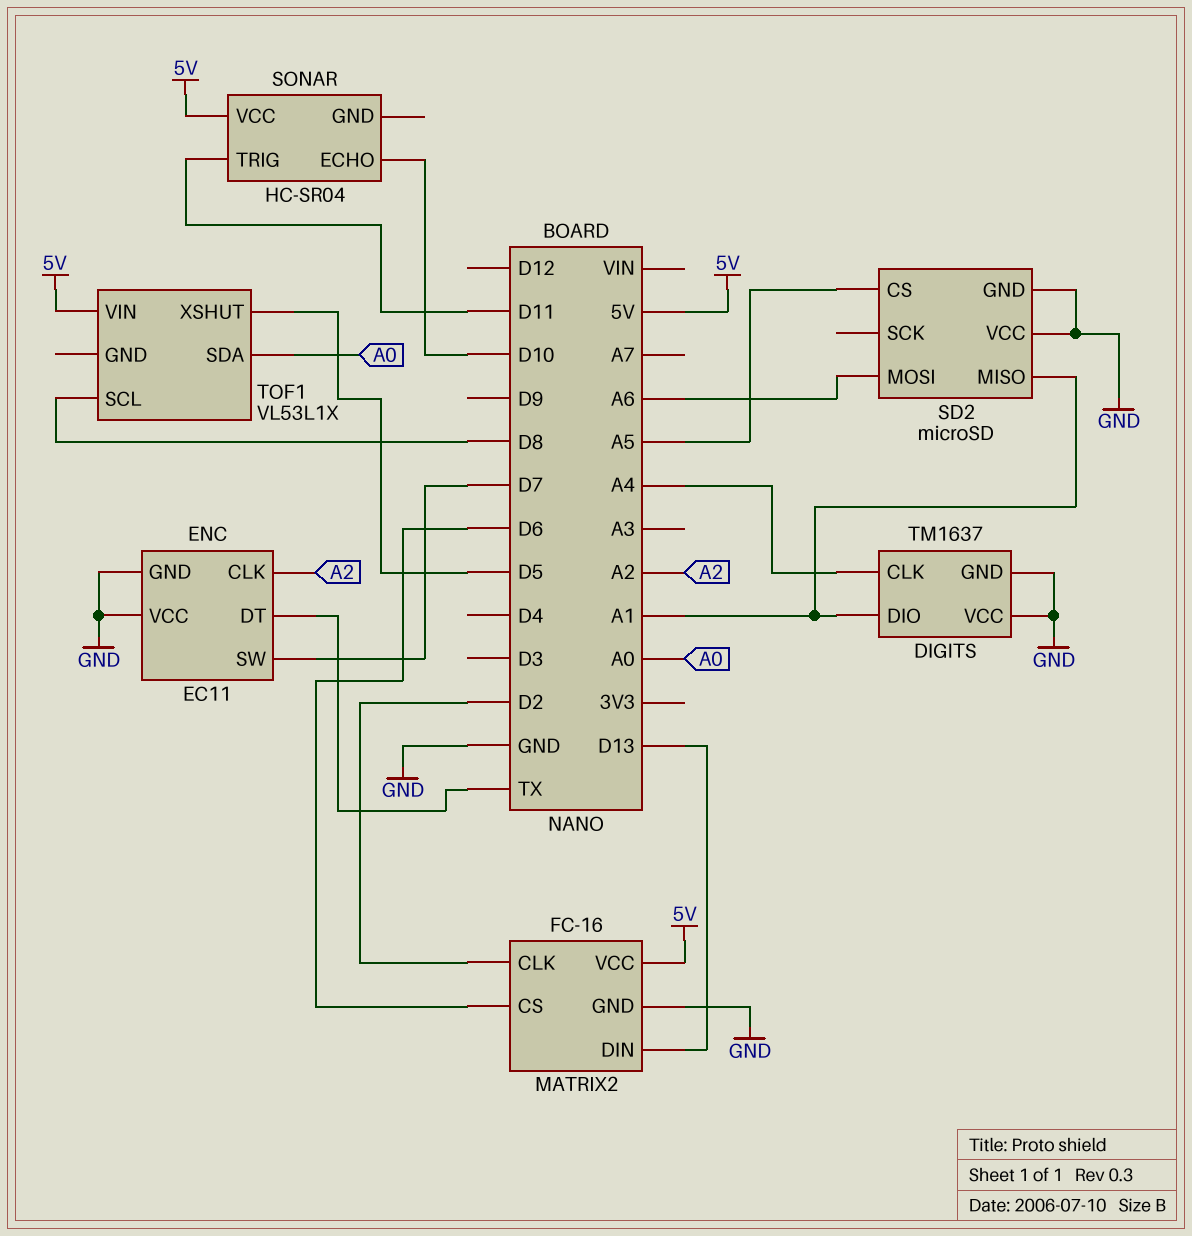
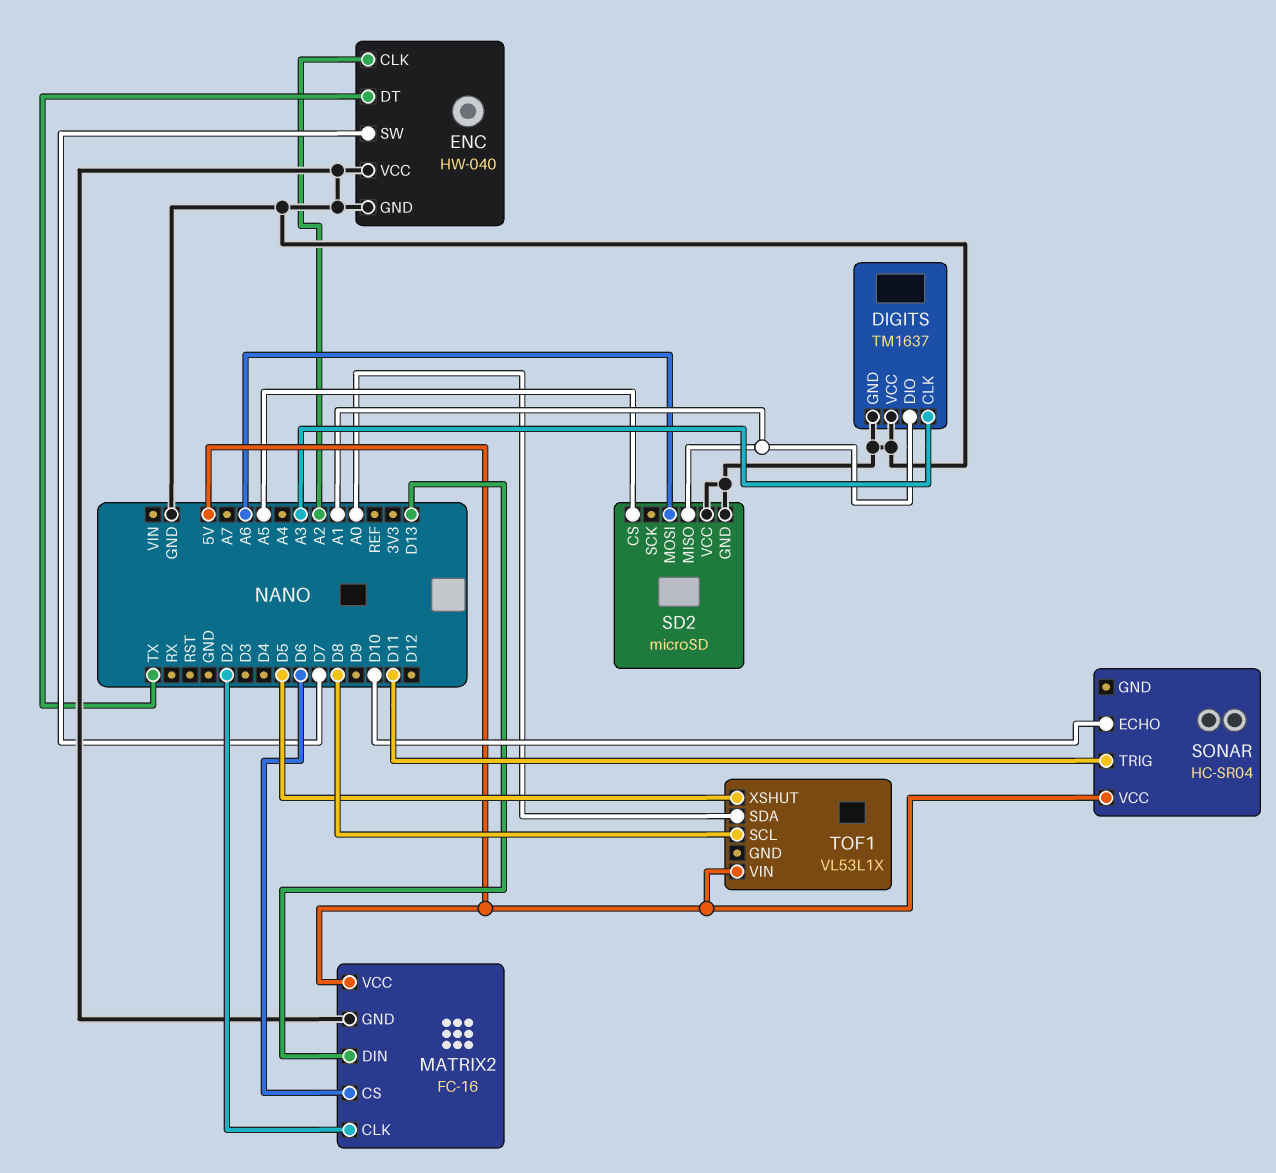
DIGITS pin CLK: A4 -> A3
ENC: EC11 -> HW-040

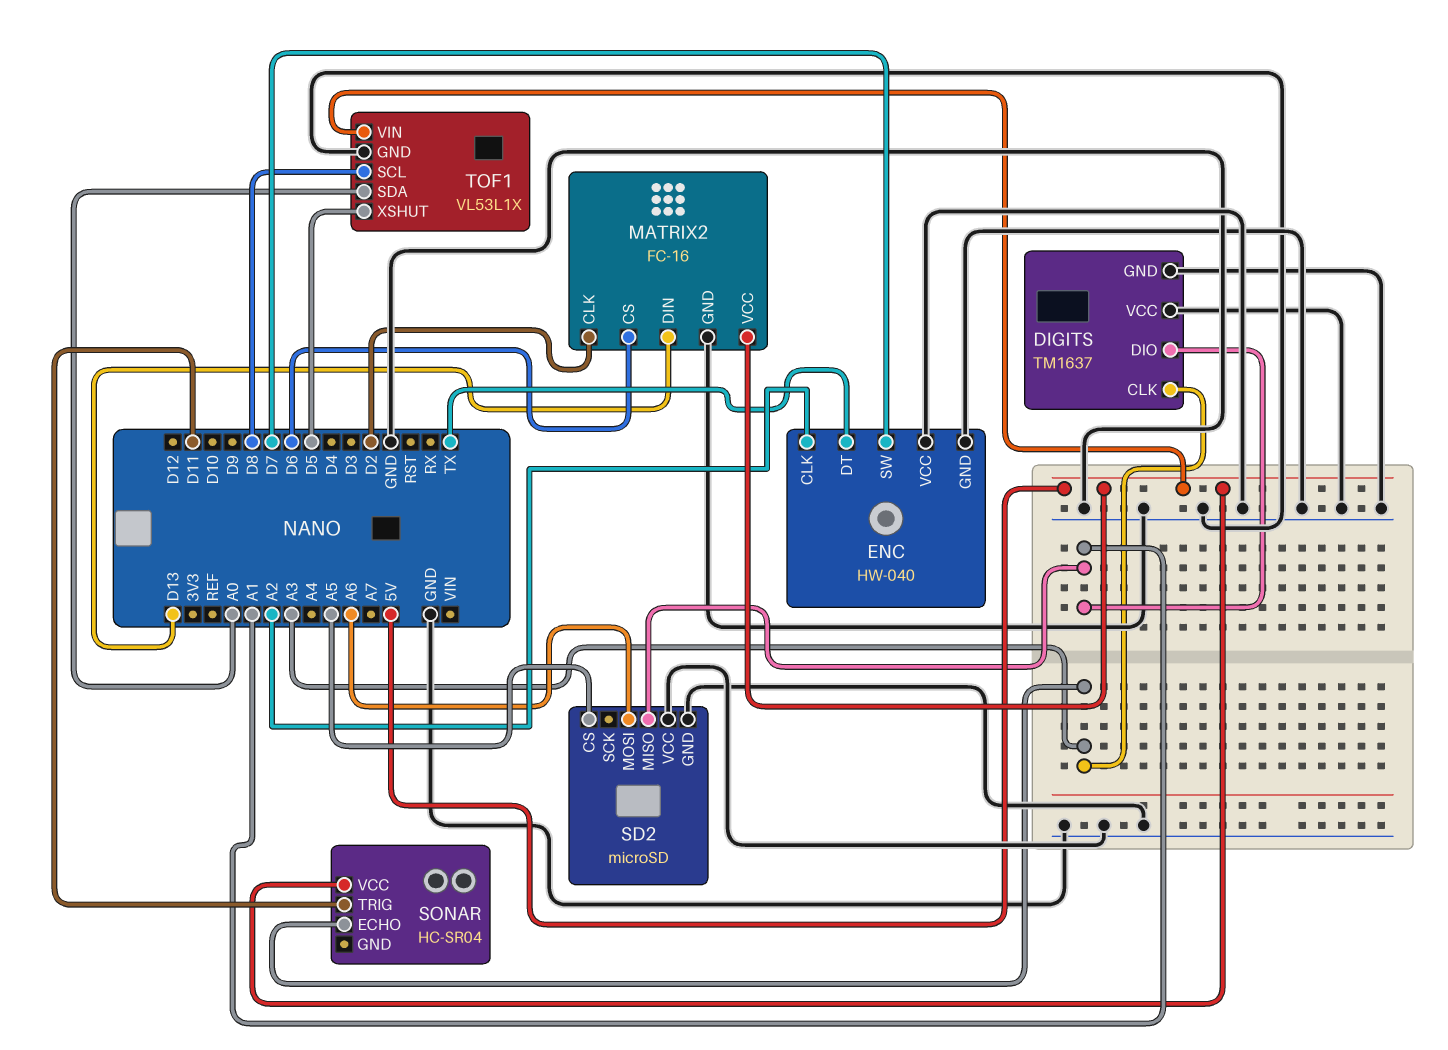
SONAR pin ECHO: D10 -> A3
TOF1 pin GND: none -> GND

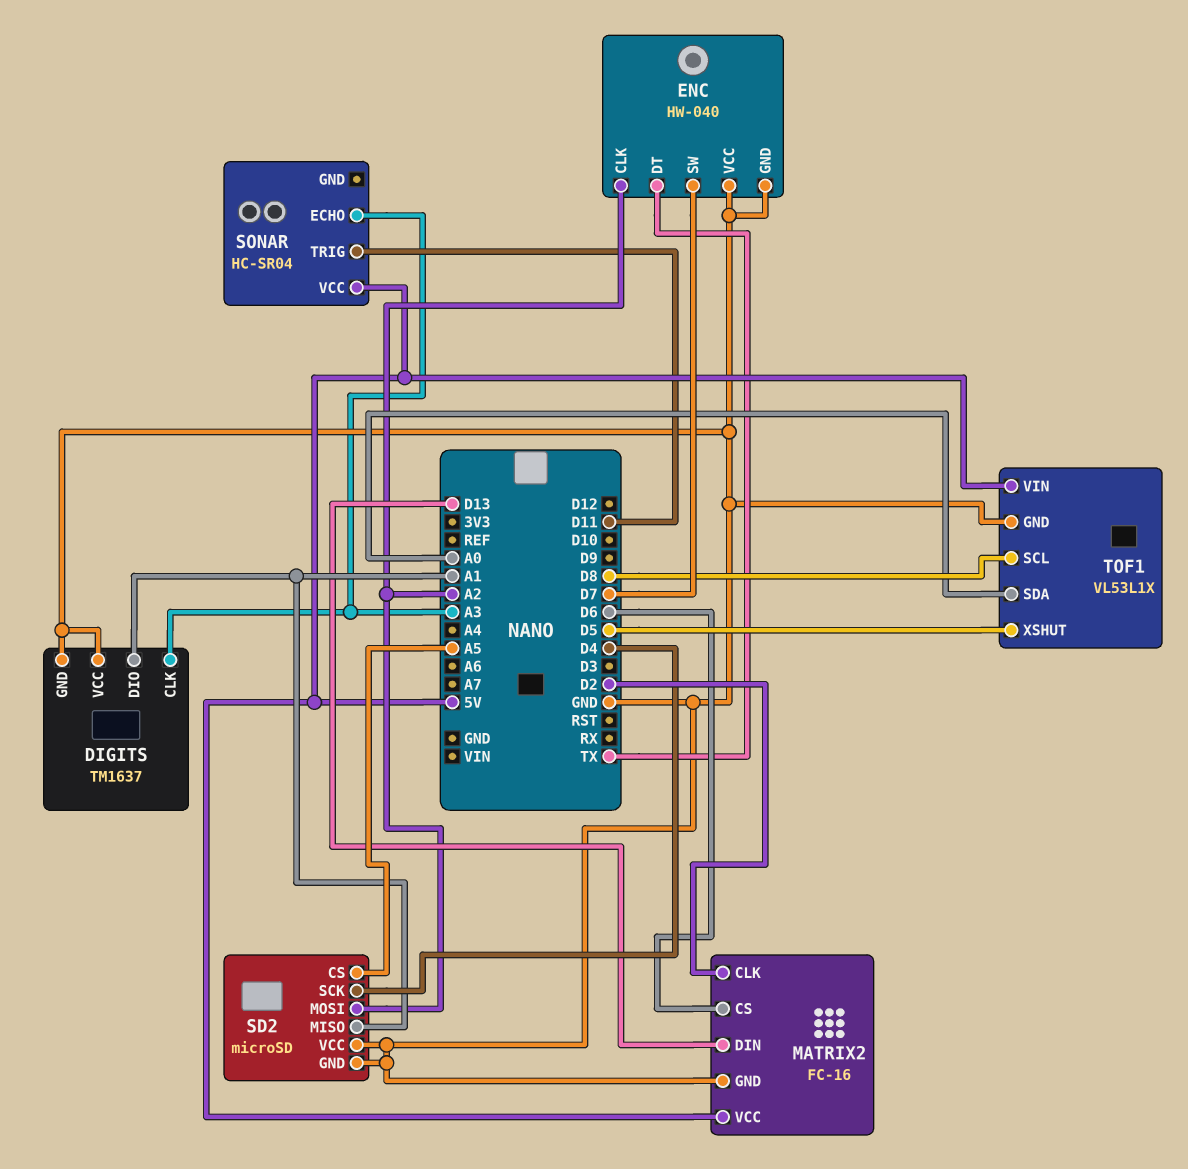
SD2 pin MOSI: A6 -> A2
SD2 pin SCK: none -> D4

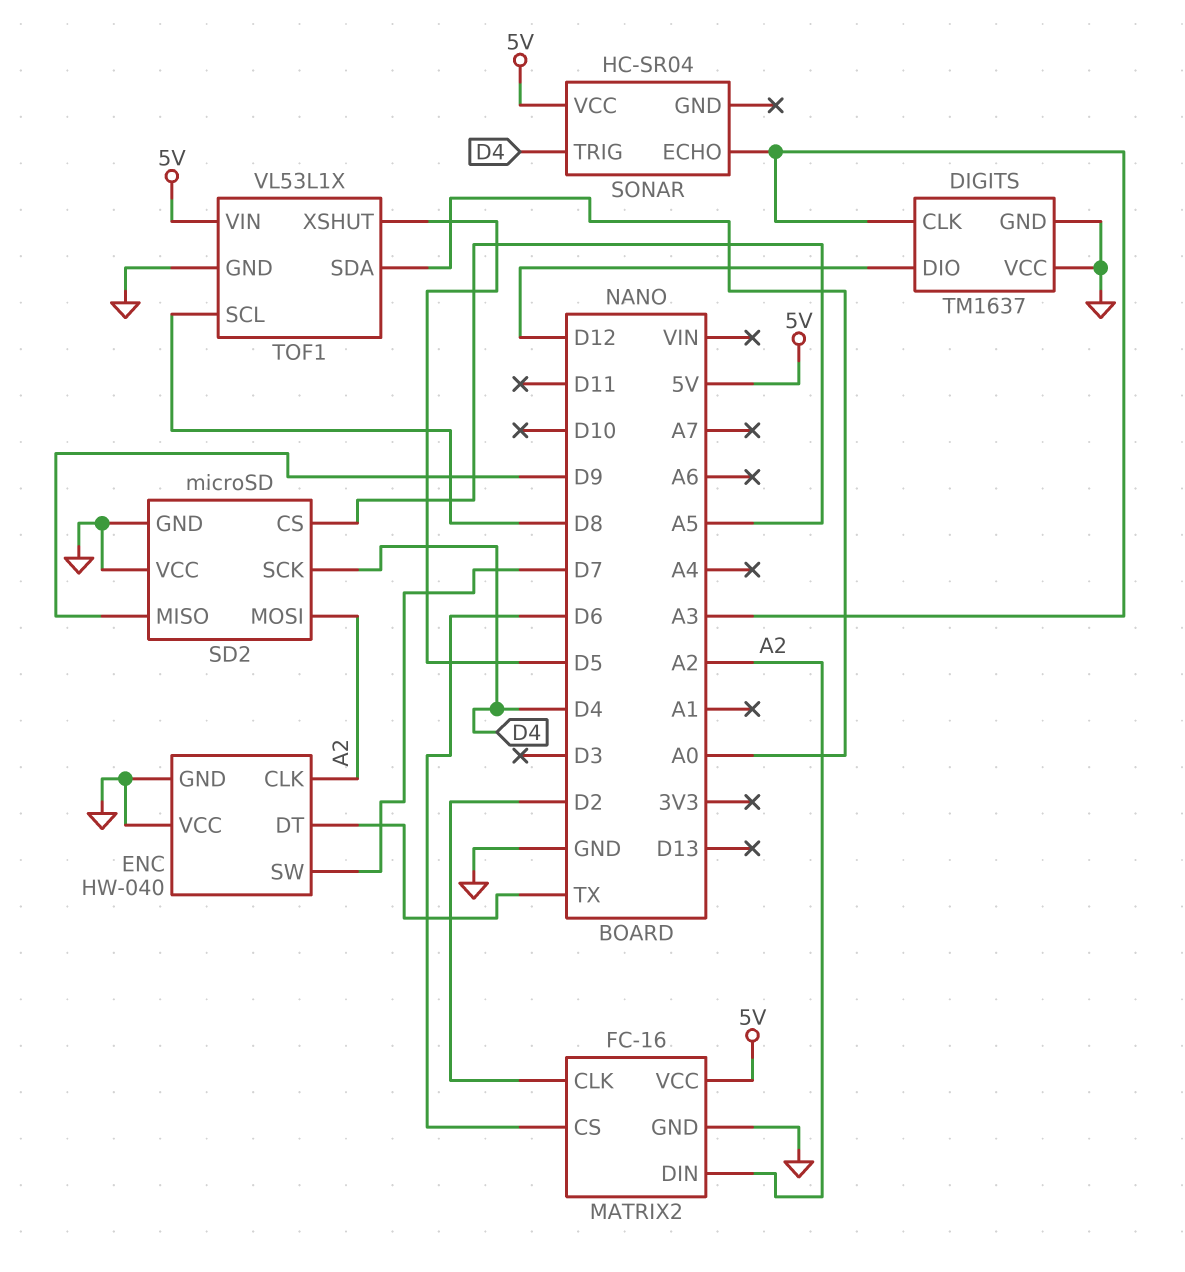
DIGITS pin DIO: A1 -> D12
MATRIX2 pin DIN: D13 -> A2
SD2 pin MISO: A1 -> D9
SONAR pin TRIG: D11 -> D4

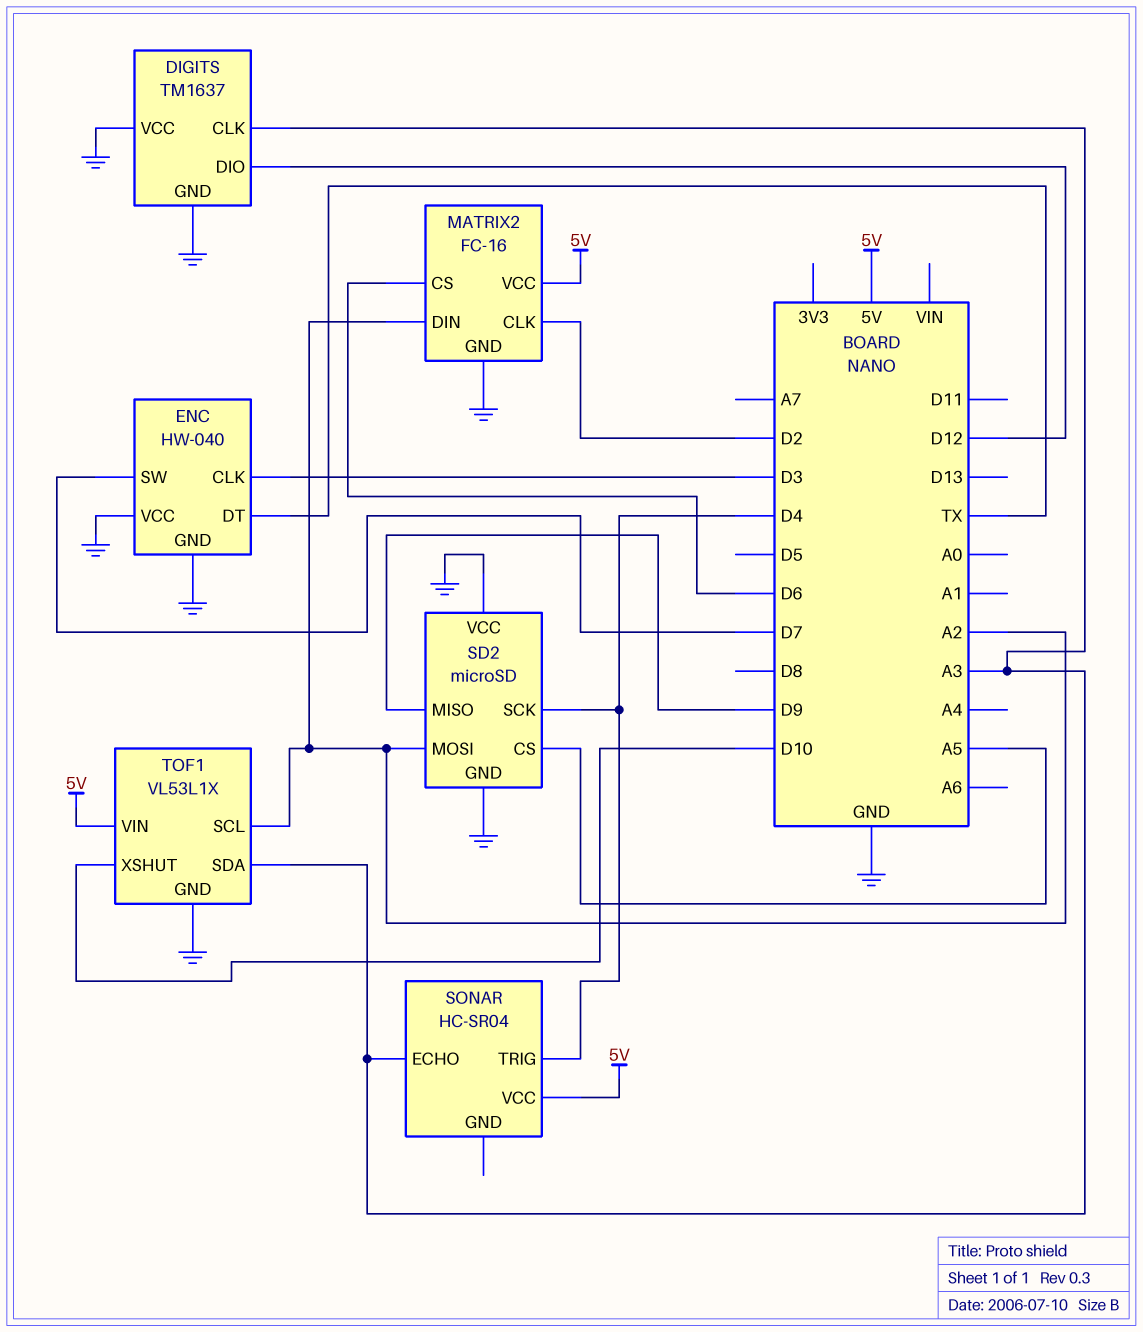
ENC pin CLK: A2 -> D3
TOF1 pin SCL: D8 -> A2
TOF1 pin SDA: A0 -> A3
TOF1 pin XSHUT: D5 -> D10

